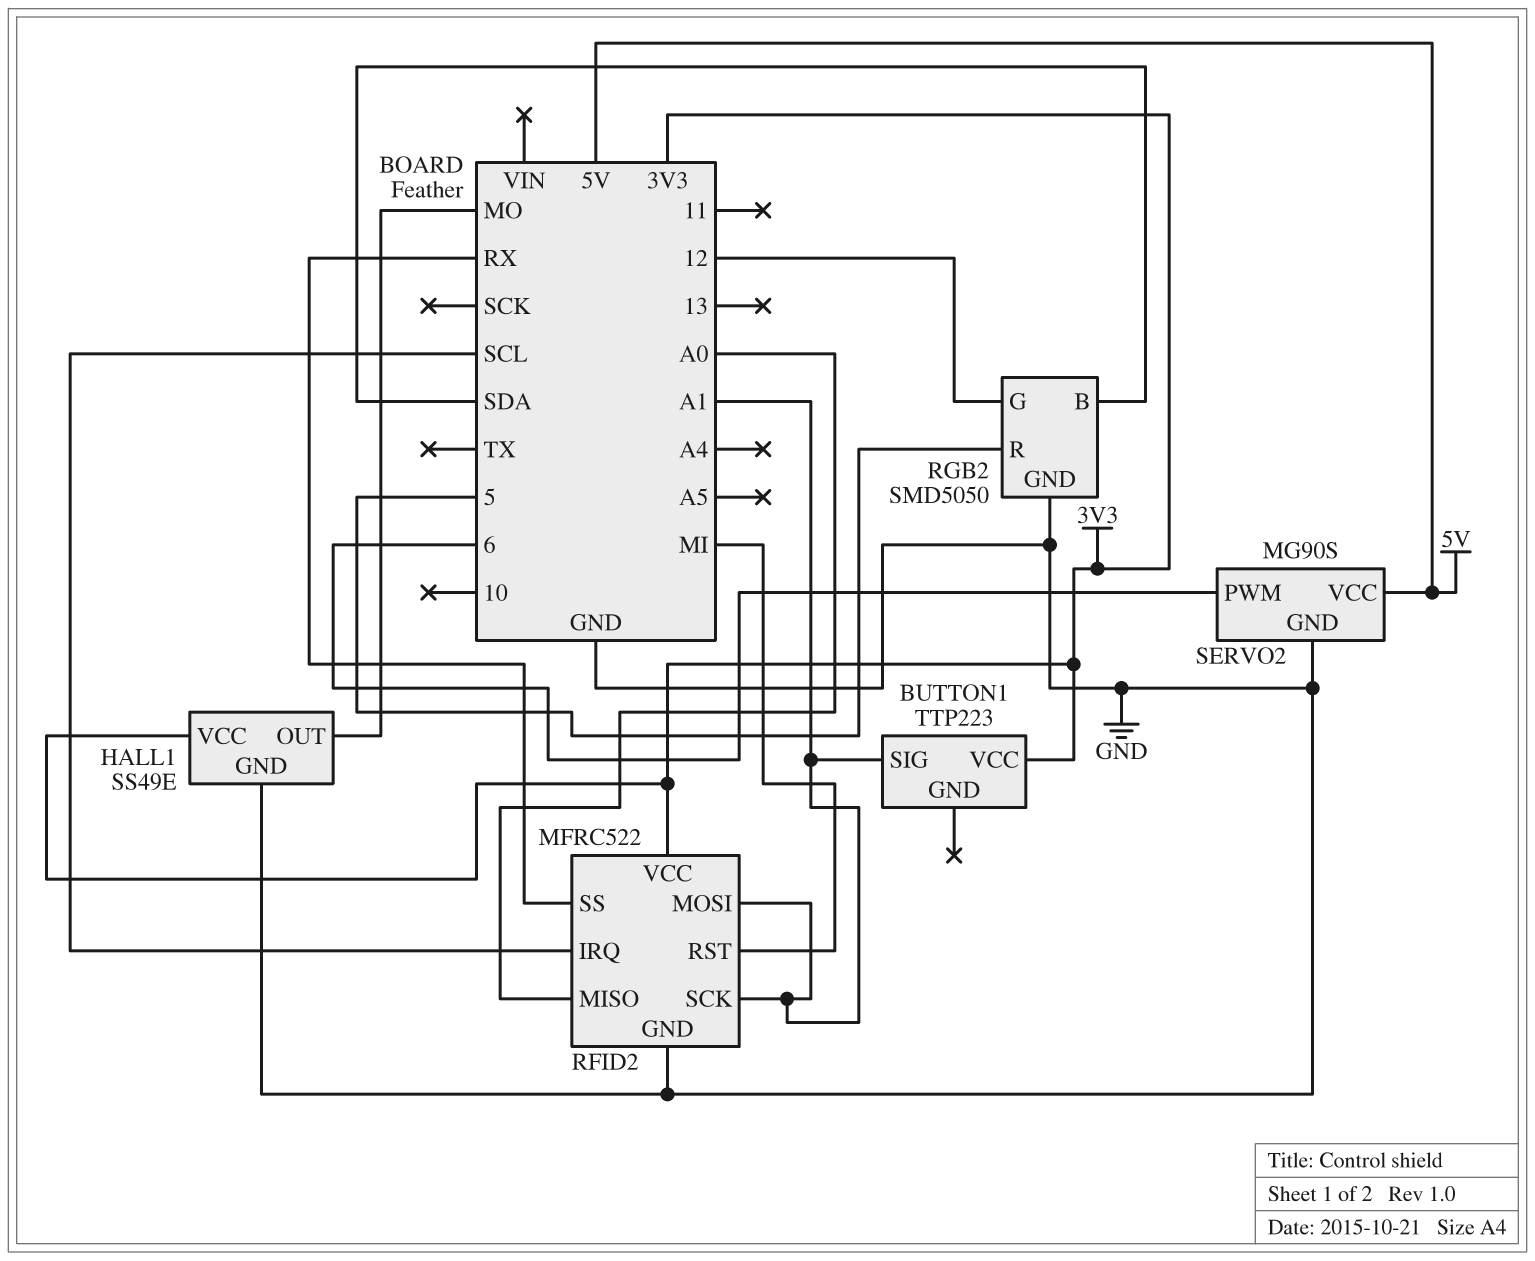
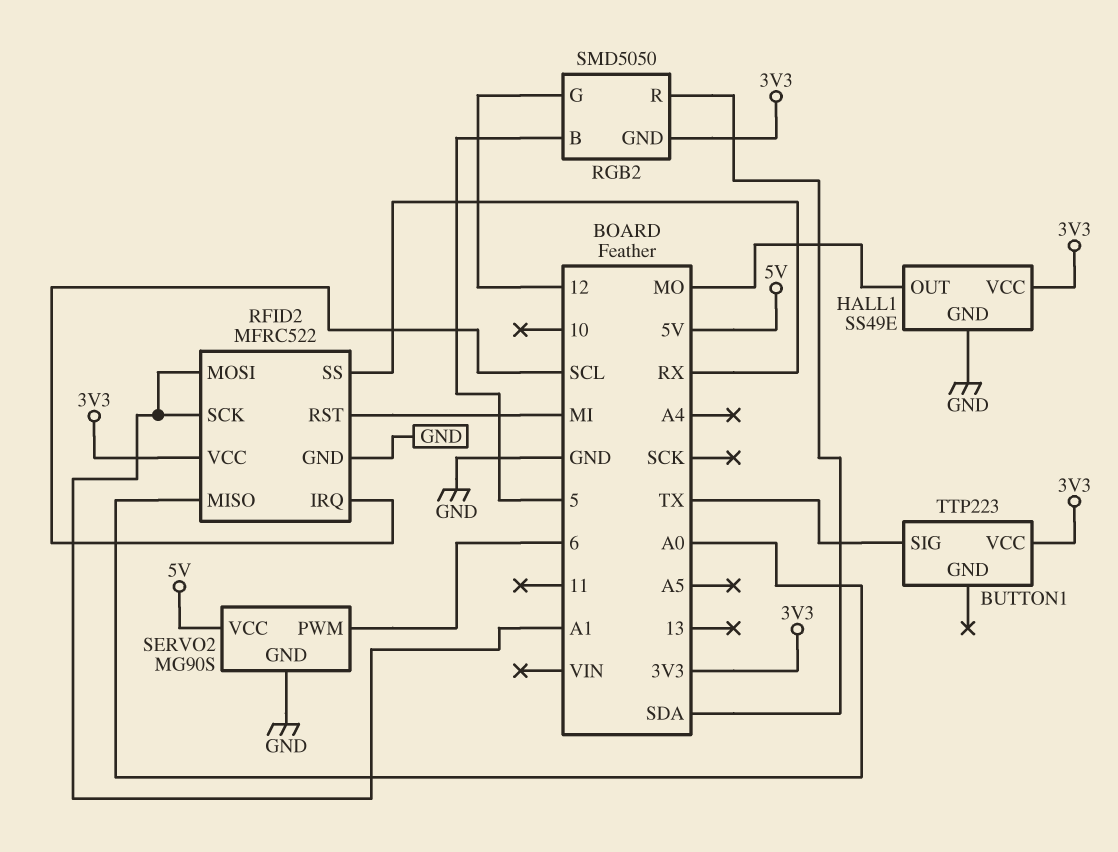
BUTTON1 pin SIG: A1 -> TX
RGB2 pin B: SDA -> 5
RGB2 pin GND: GND -> 3V3
RGB2 pin R: 5 -> SDA

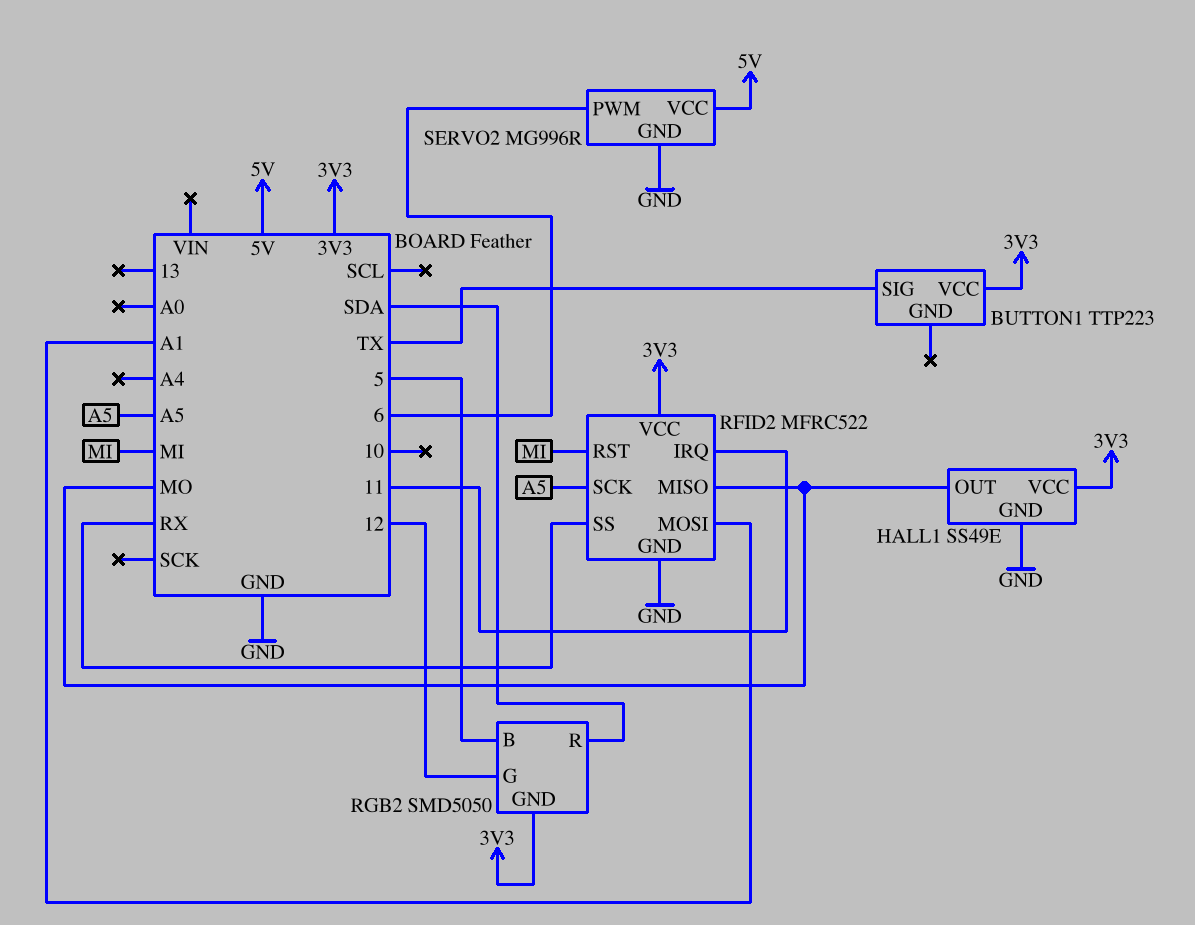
RFID2 pin IRQ: SCL -> 11
RFID2 pin MISO: A0 -> MO
RFID2 pin SCK: A1 -> A5
SERVO2: MG90S -> MG996R

